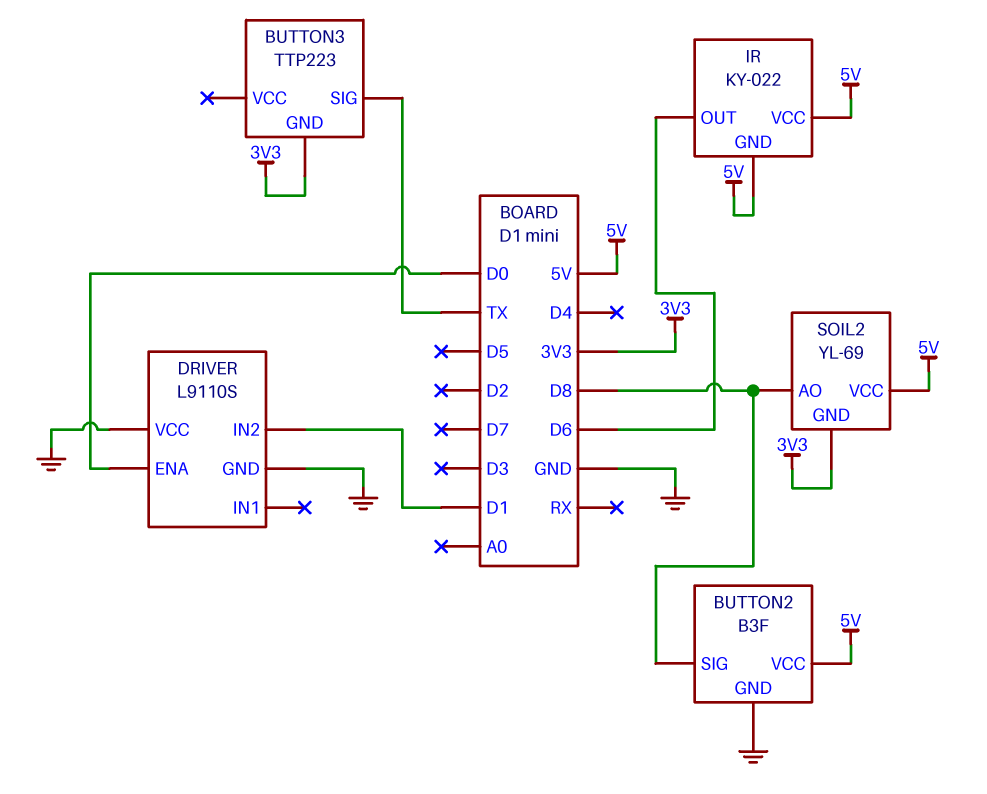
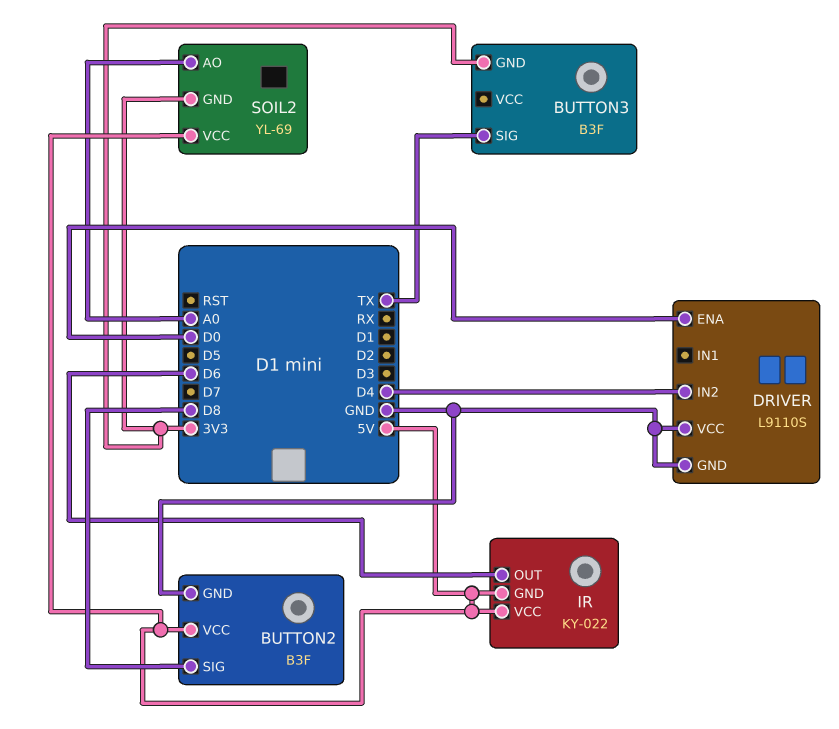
BUTTON3: TTP223 -> B3F
DRIVER pin IN2: D1 -> D4
SOIL2 pin AO: D8 -> A0

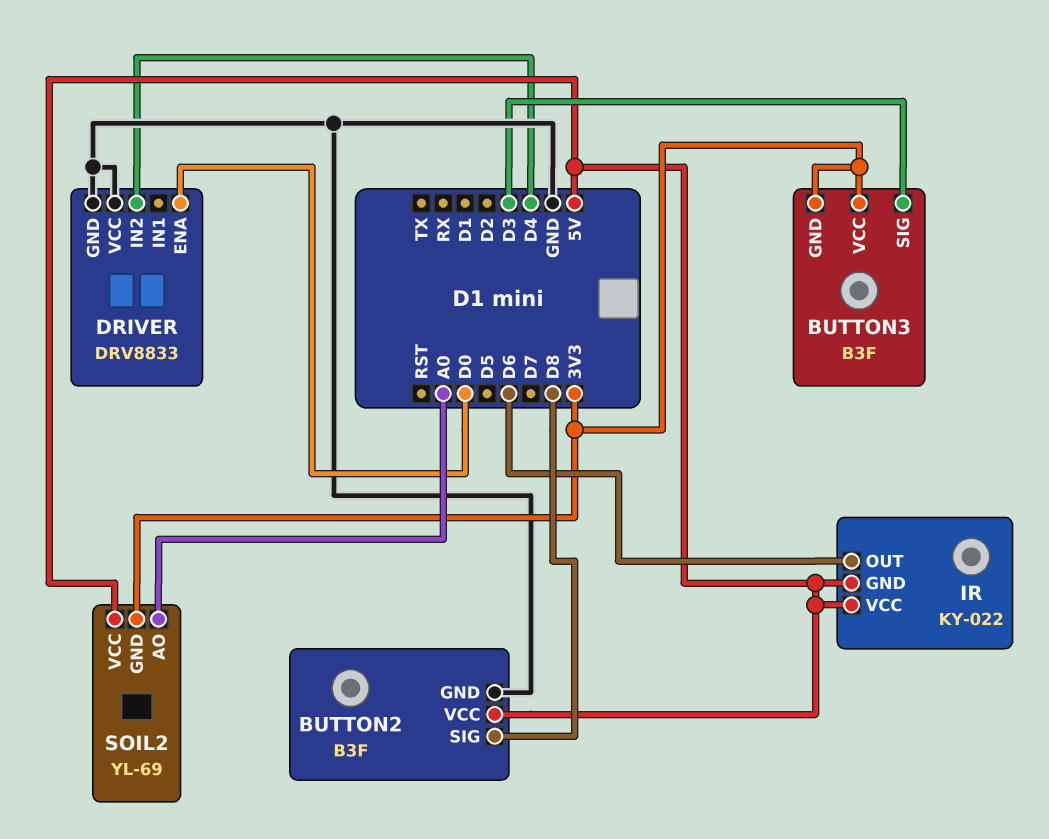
BUTTON3 pin SIG: TX -> D3
BUTTON3 pin VCC: none -> 3V3
DRIVER: L9110S -> DRV8833

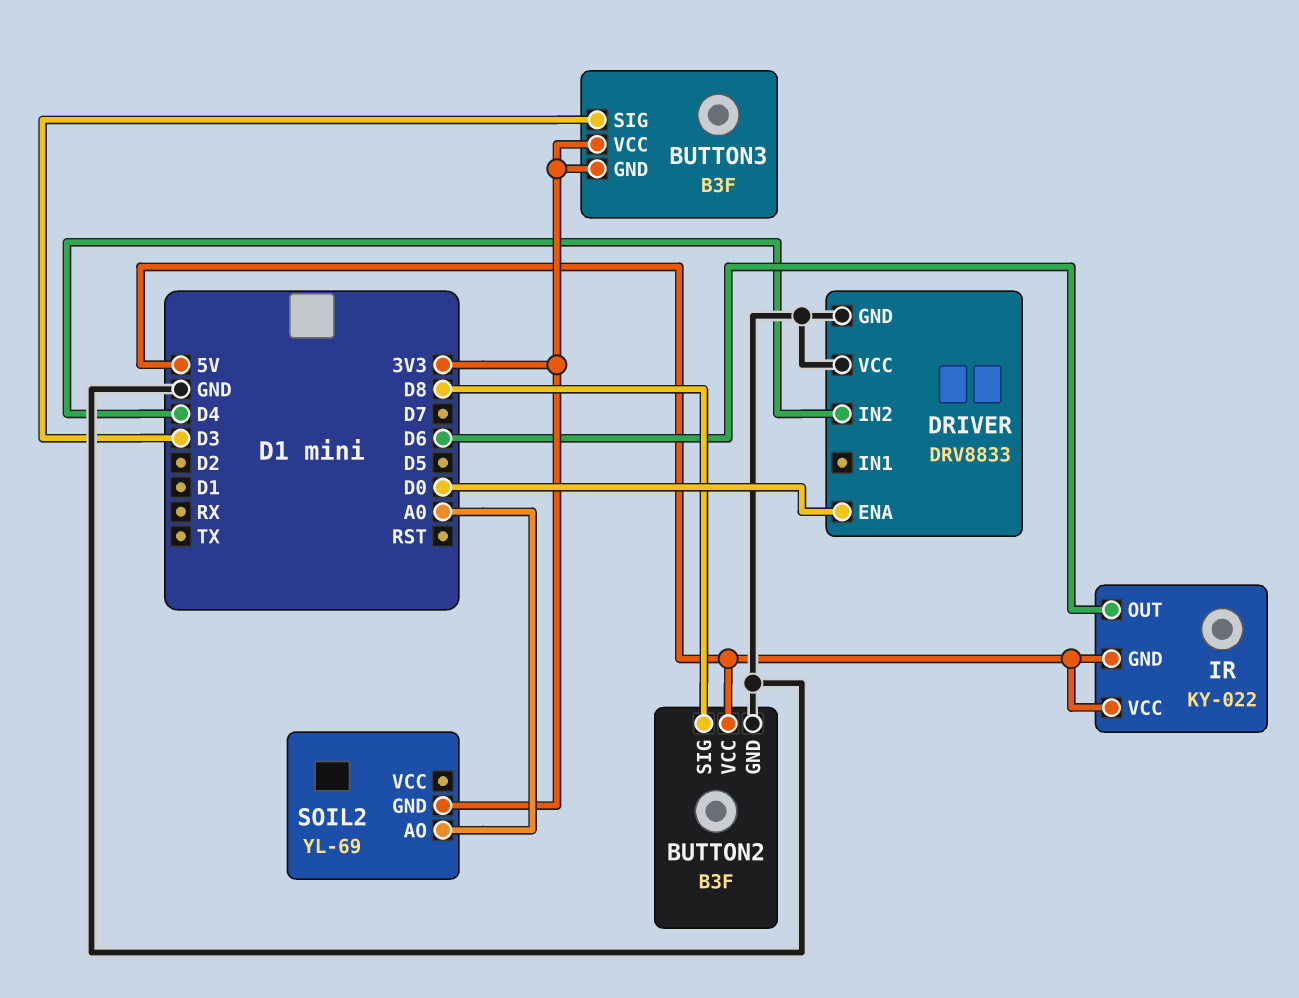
SOIL2 pin VCC: 5V -> none

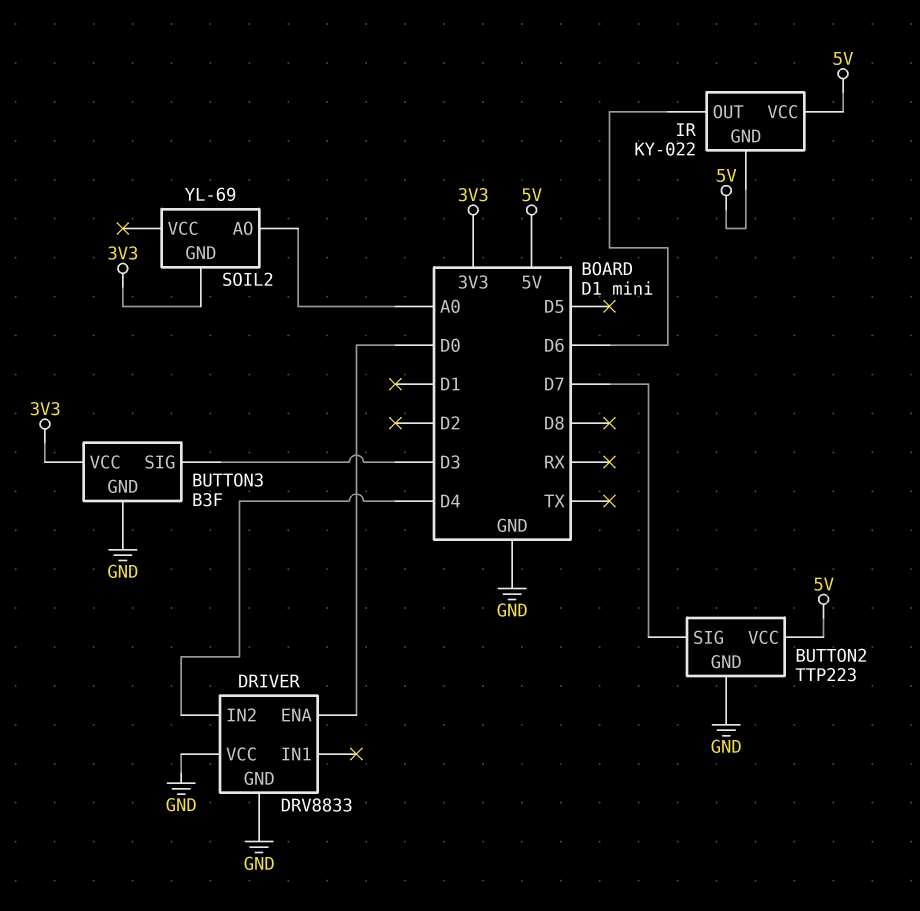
BUTTON2: B3F -> TTP223
BUTTON2 pin SIG: D8 -> D7
BUTTON3 pin GND: 3V3 -> GND

